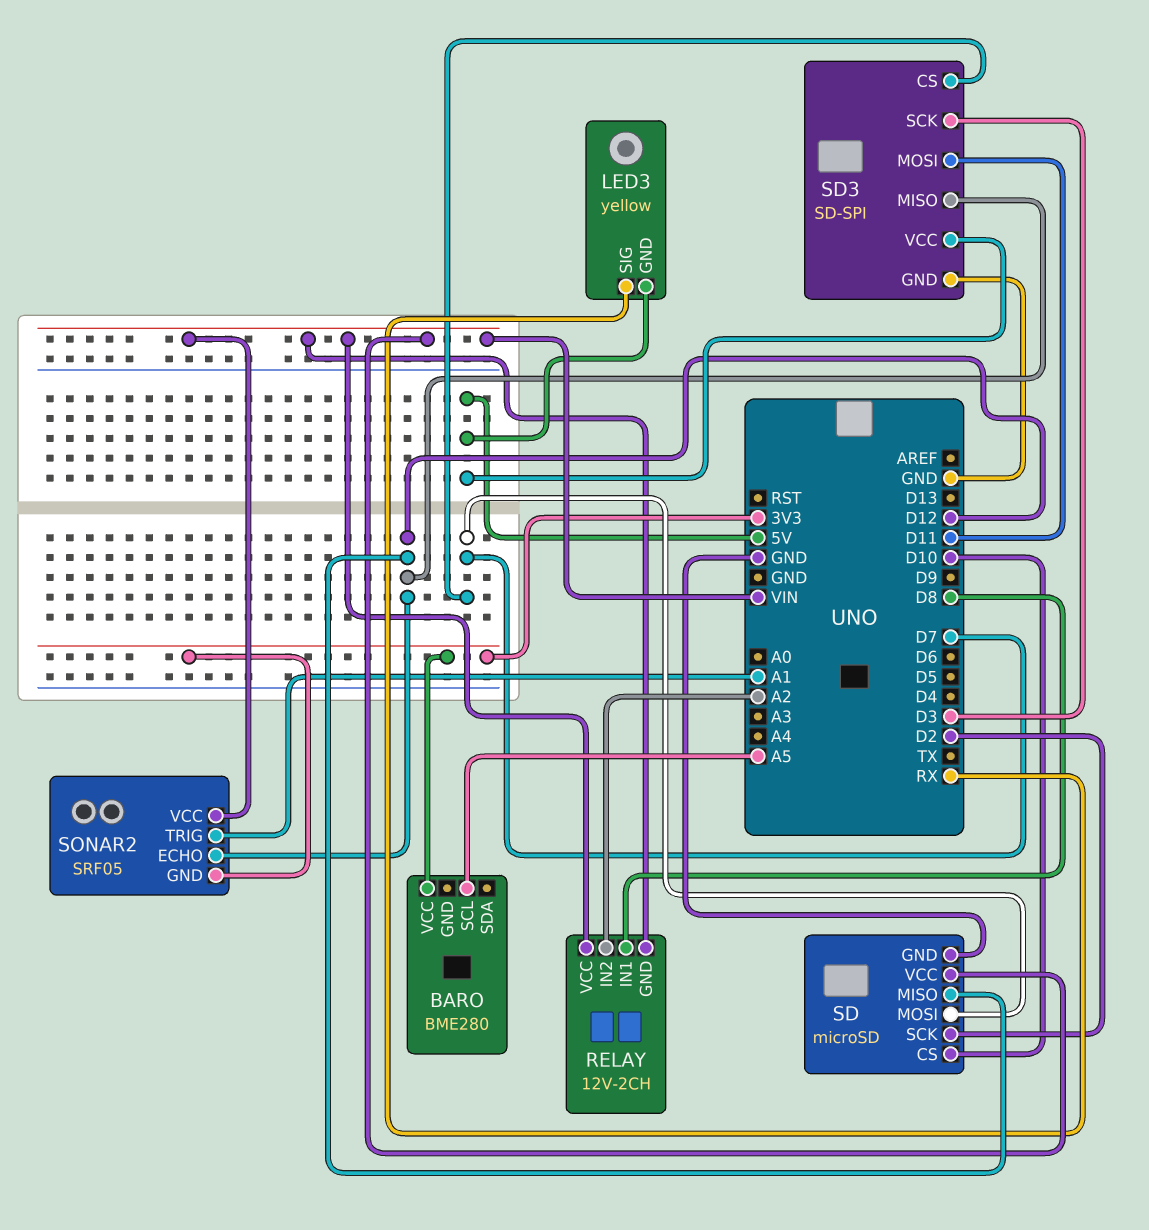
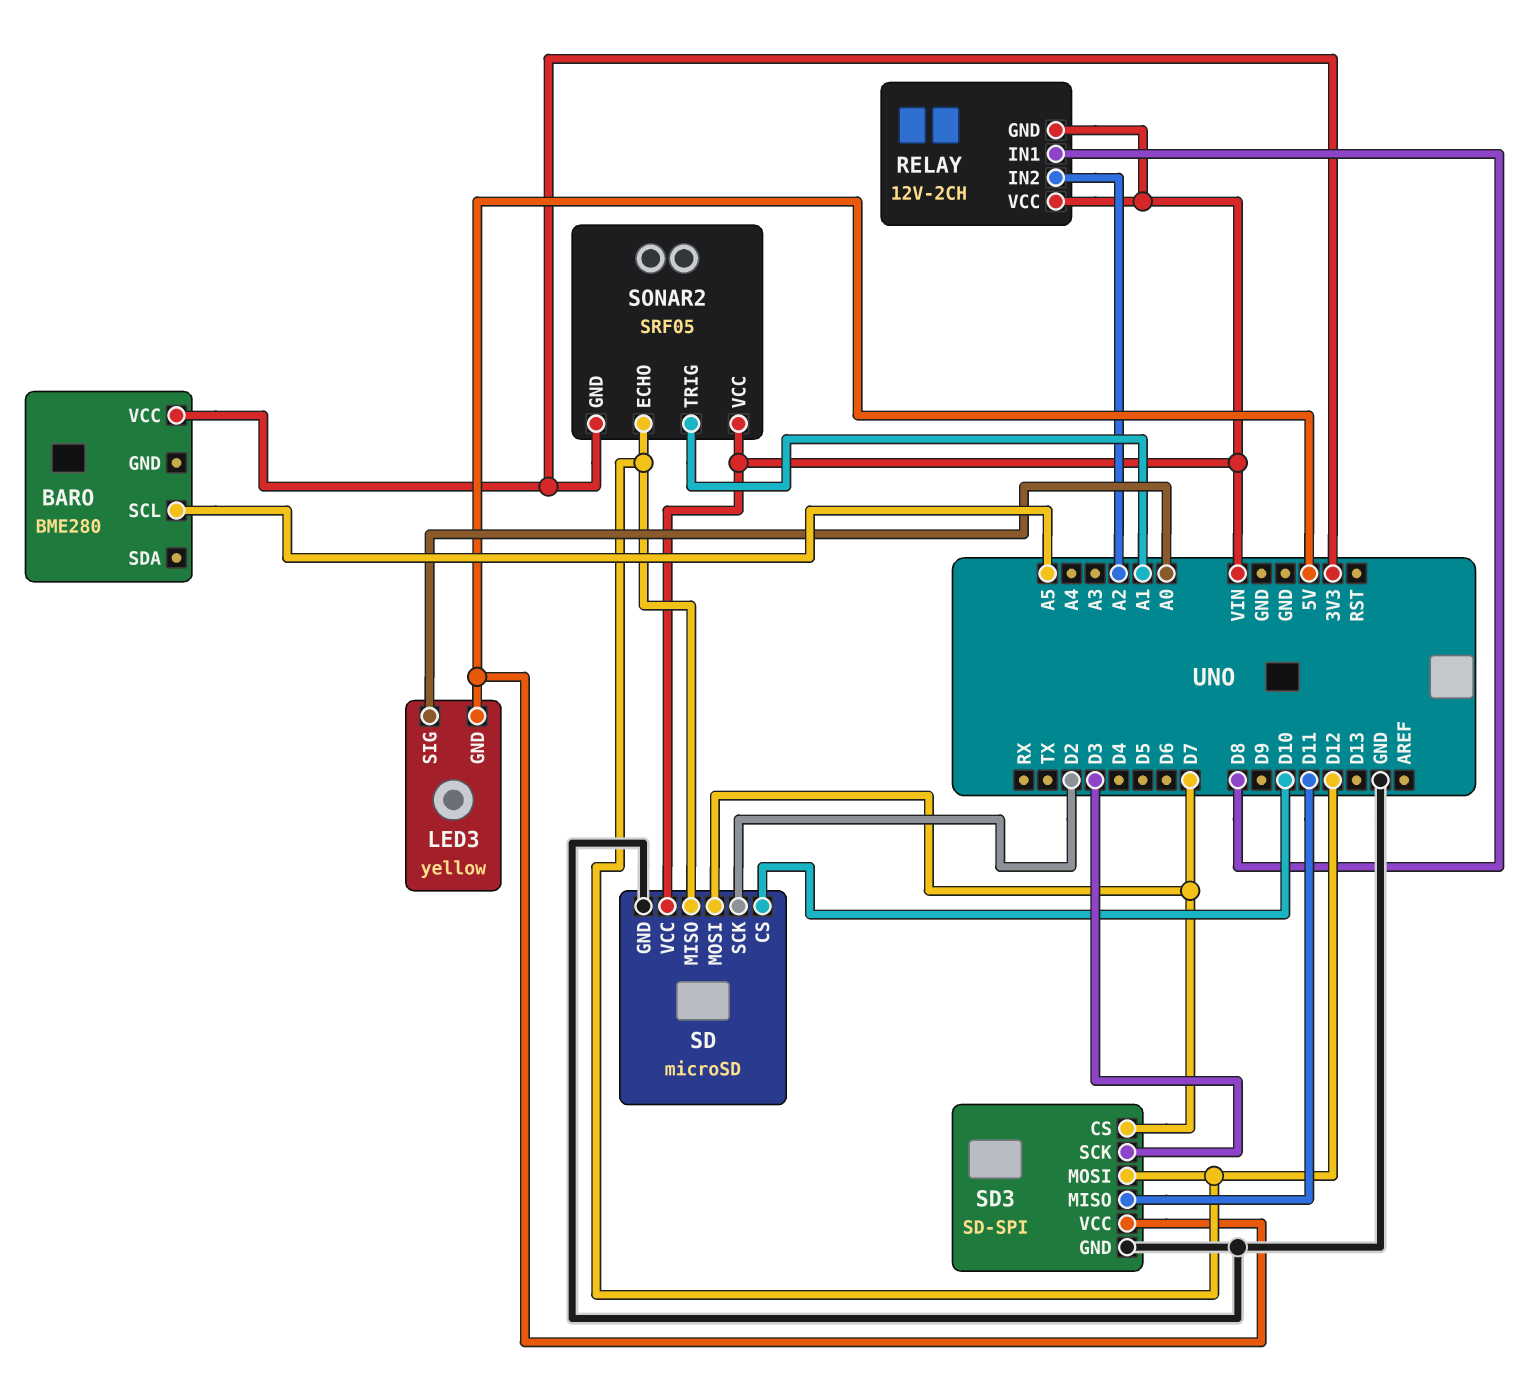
LED3 pin SIG: RX -> A0
SD3 pin MISO: D12 -> D11
SD3 pin MOSI: D11 -> D12

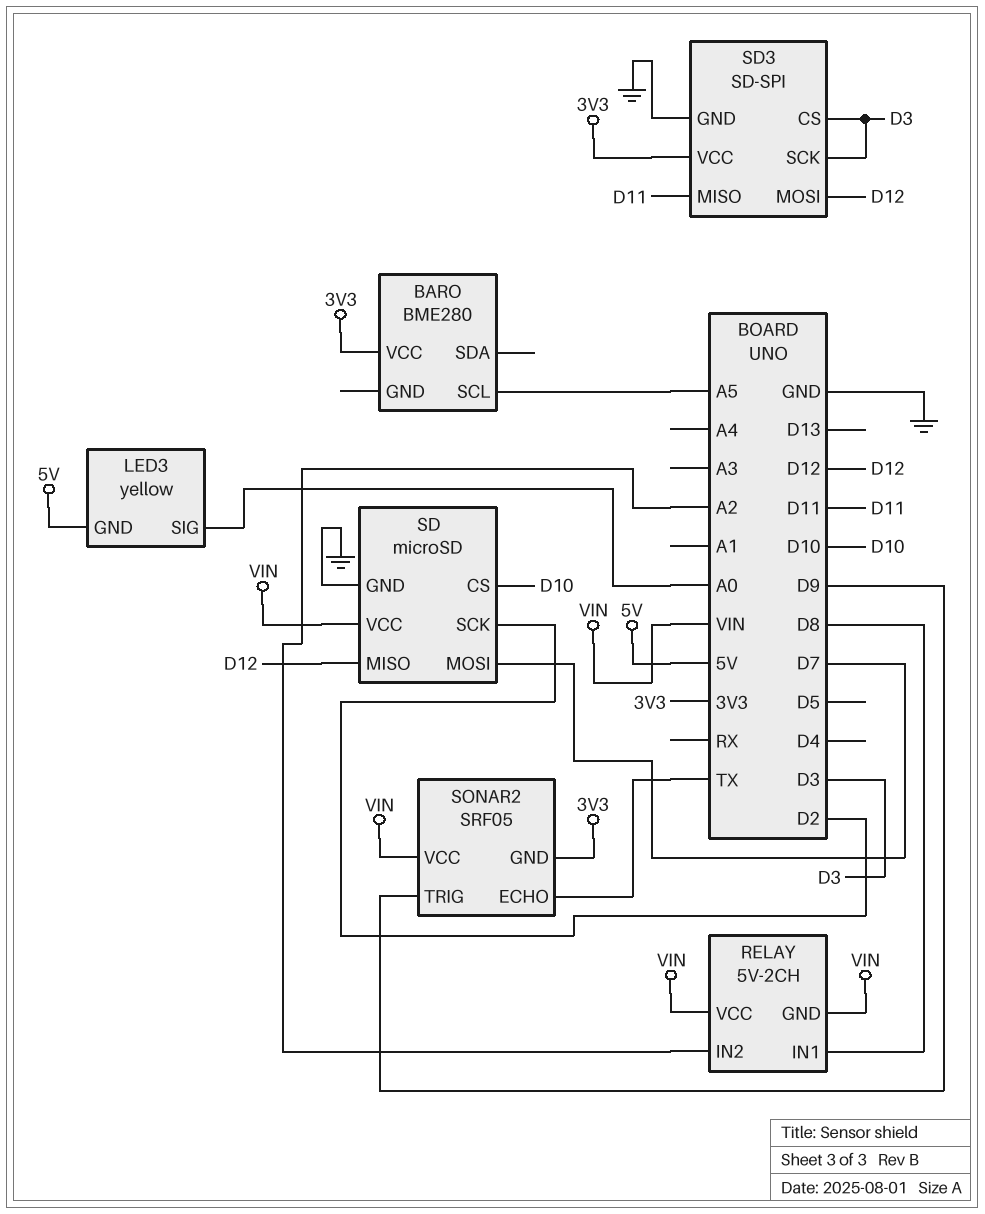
RELAY: 12V-2CH -> 5V-2CH
SD3 pin CS: D7 -> D3
SD3 pin VCC: 5V -> 3V3
SONAR2 pin ECHO: D12 -> TX
SONAR2 pin TRIG: A1 -> D9

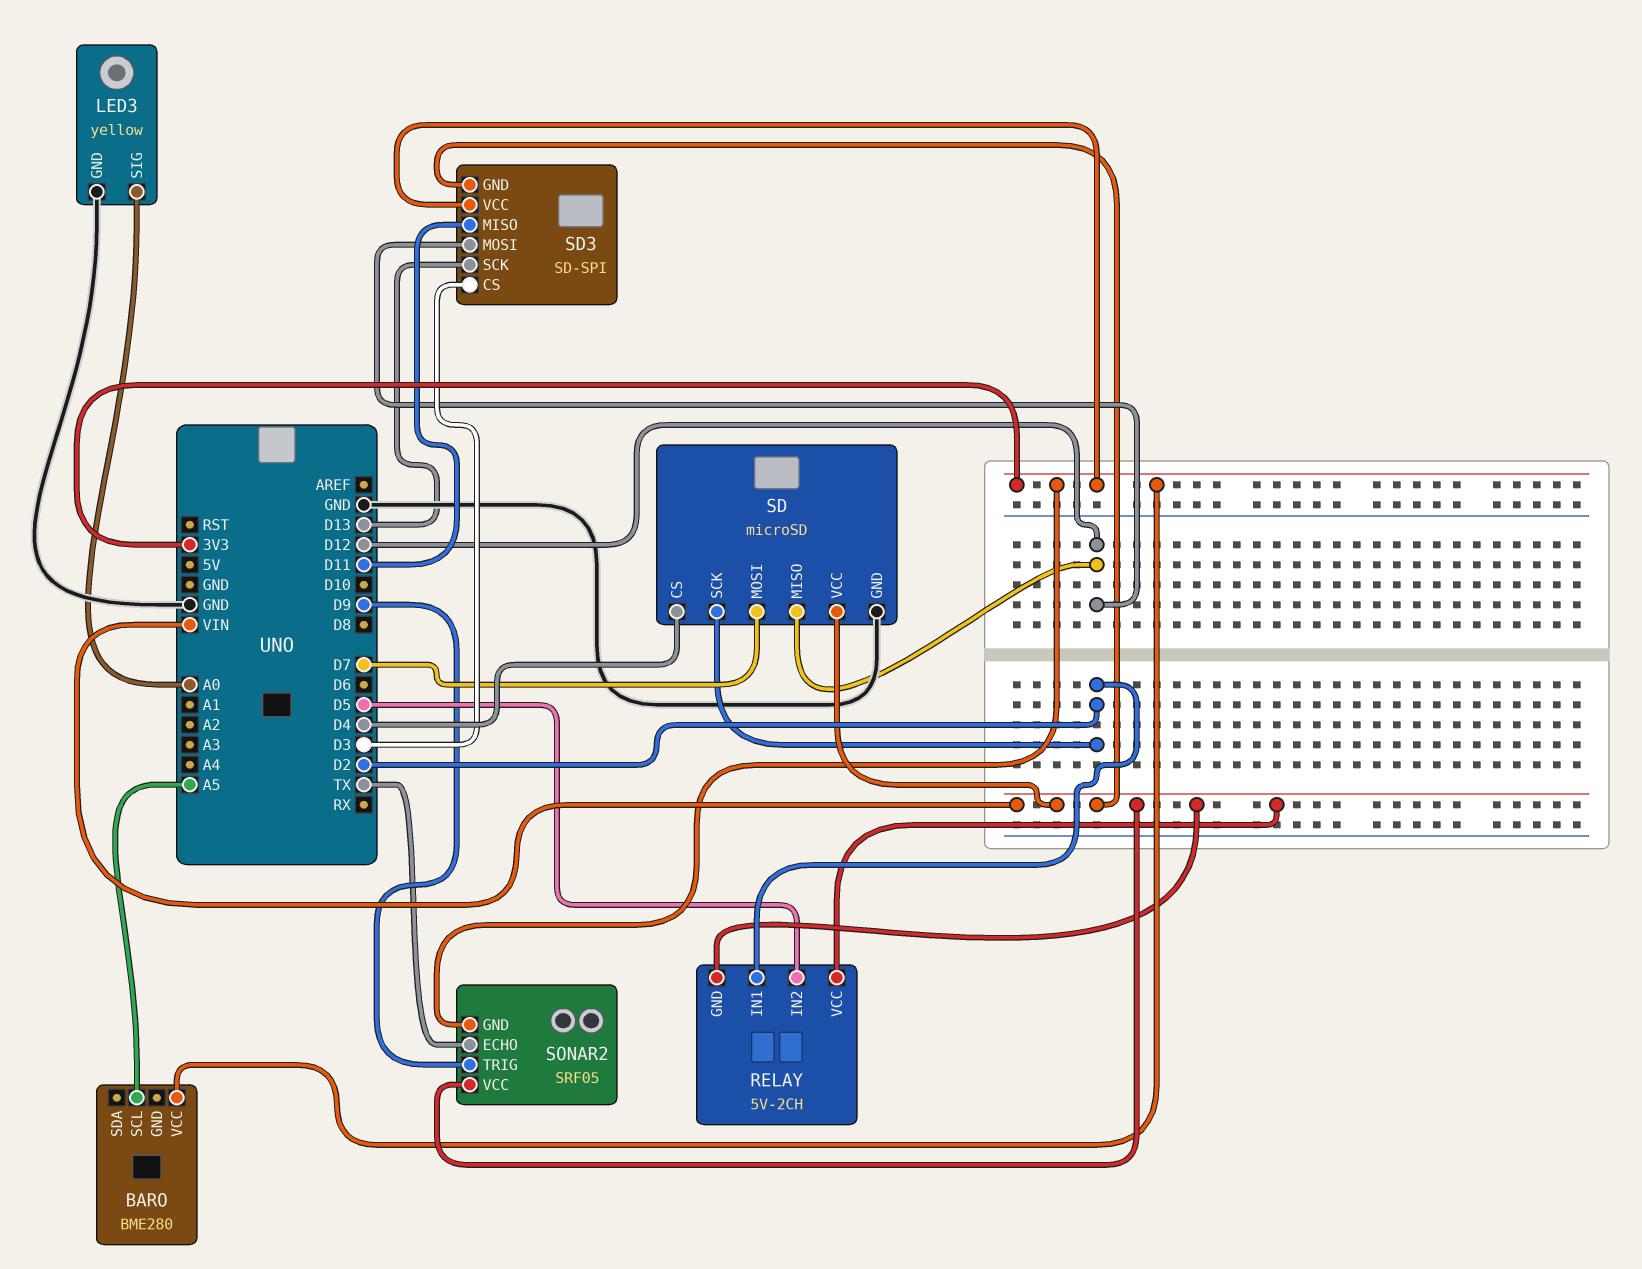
LED3 pin GND: 5V -> GND
RELAY pin IN1: D8 -> D2
RELAY pin IN2: A2 -> D5
SD pin CS: D10 -> D4
SD3 pin GND: GND -> VIN
SD3 pin SCK: D3 -> D13

